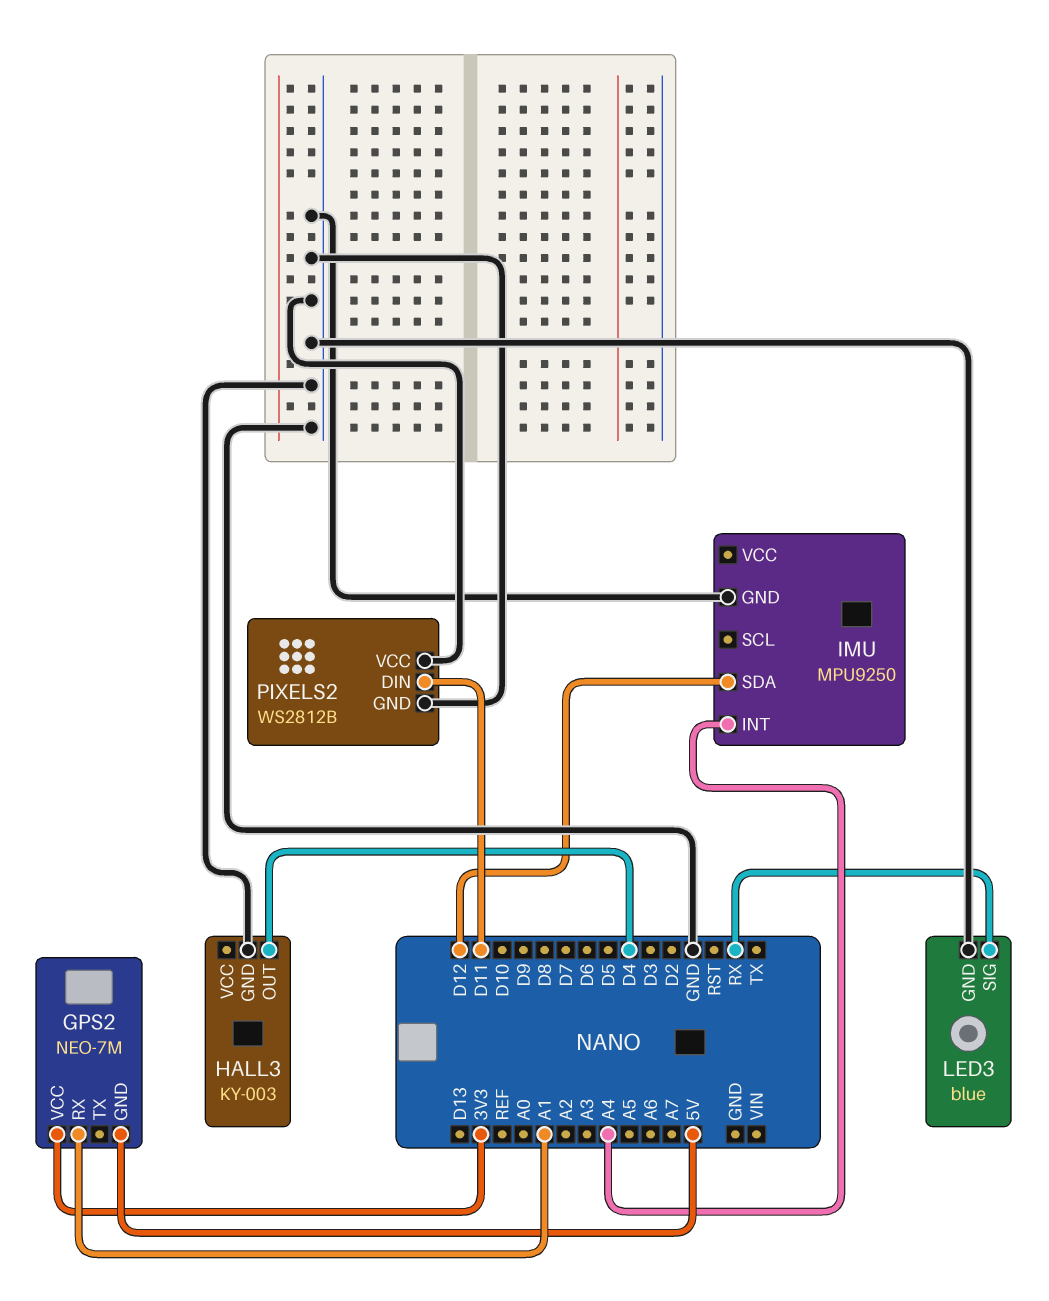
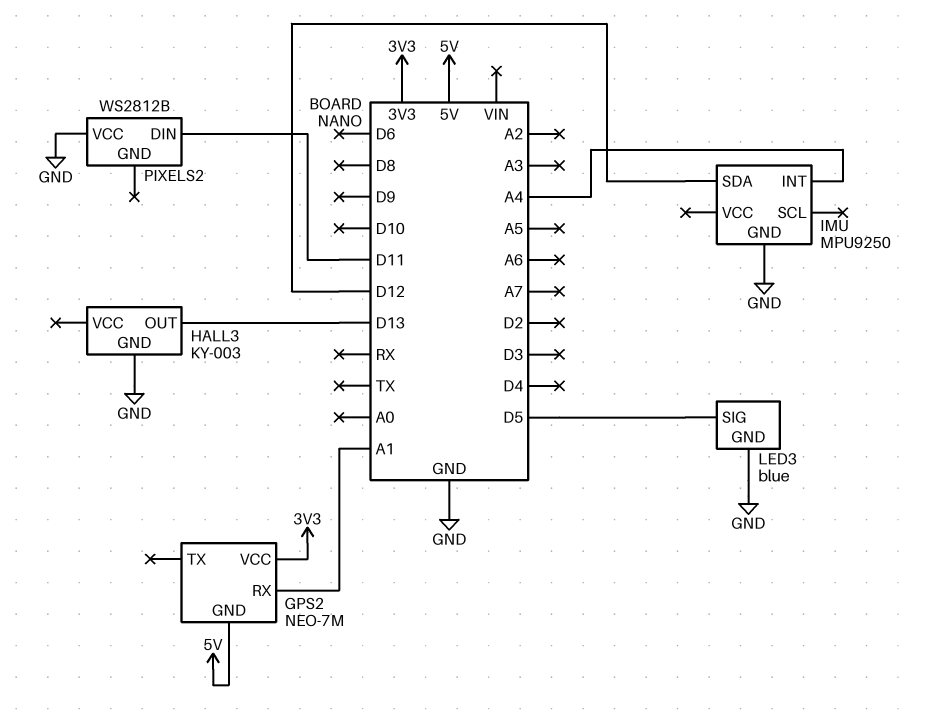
HALL3 pin OUT: D4 -> D13
LED3 pin SIG: RX -> D5
PIXELS2 pin GND: GND -> none

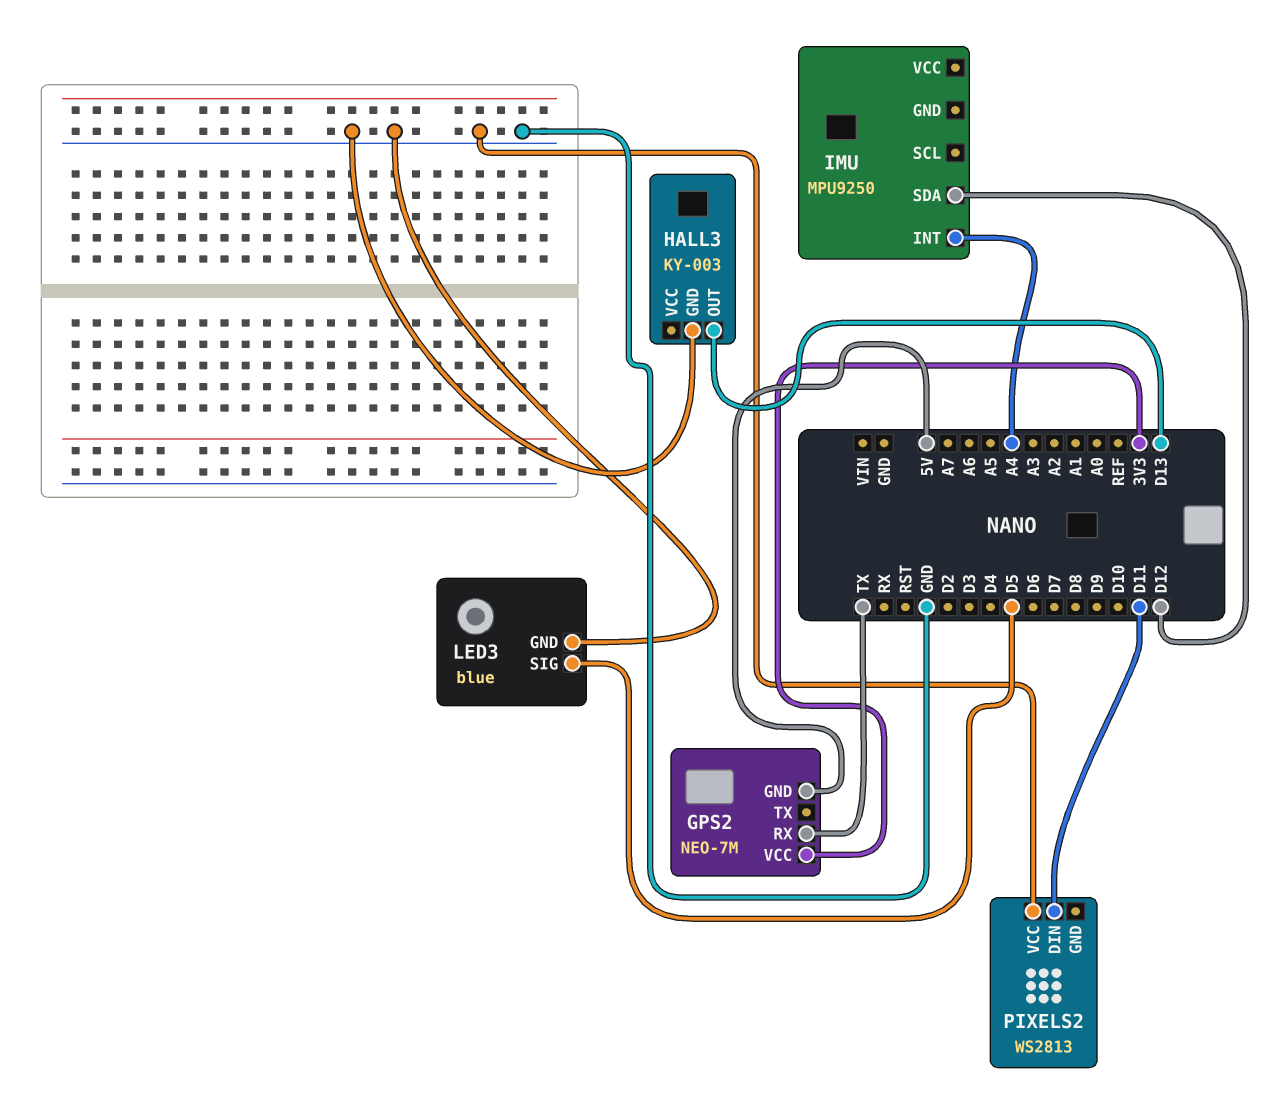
GPS2 pin RX: A1 -> TX
IMU pin GND: GND -> none
PIXELS2: WS2812B -> WS2813

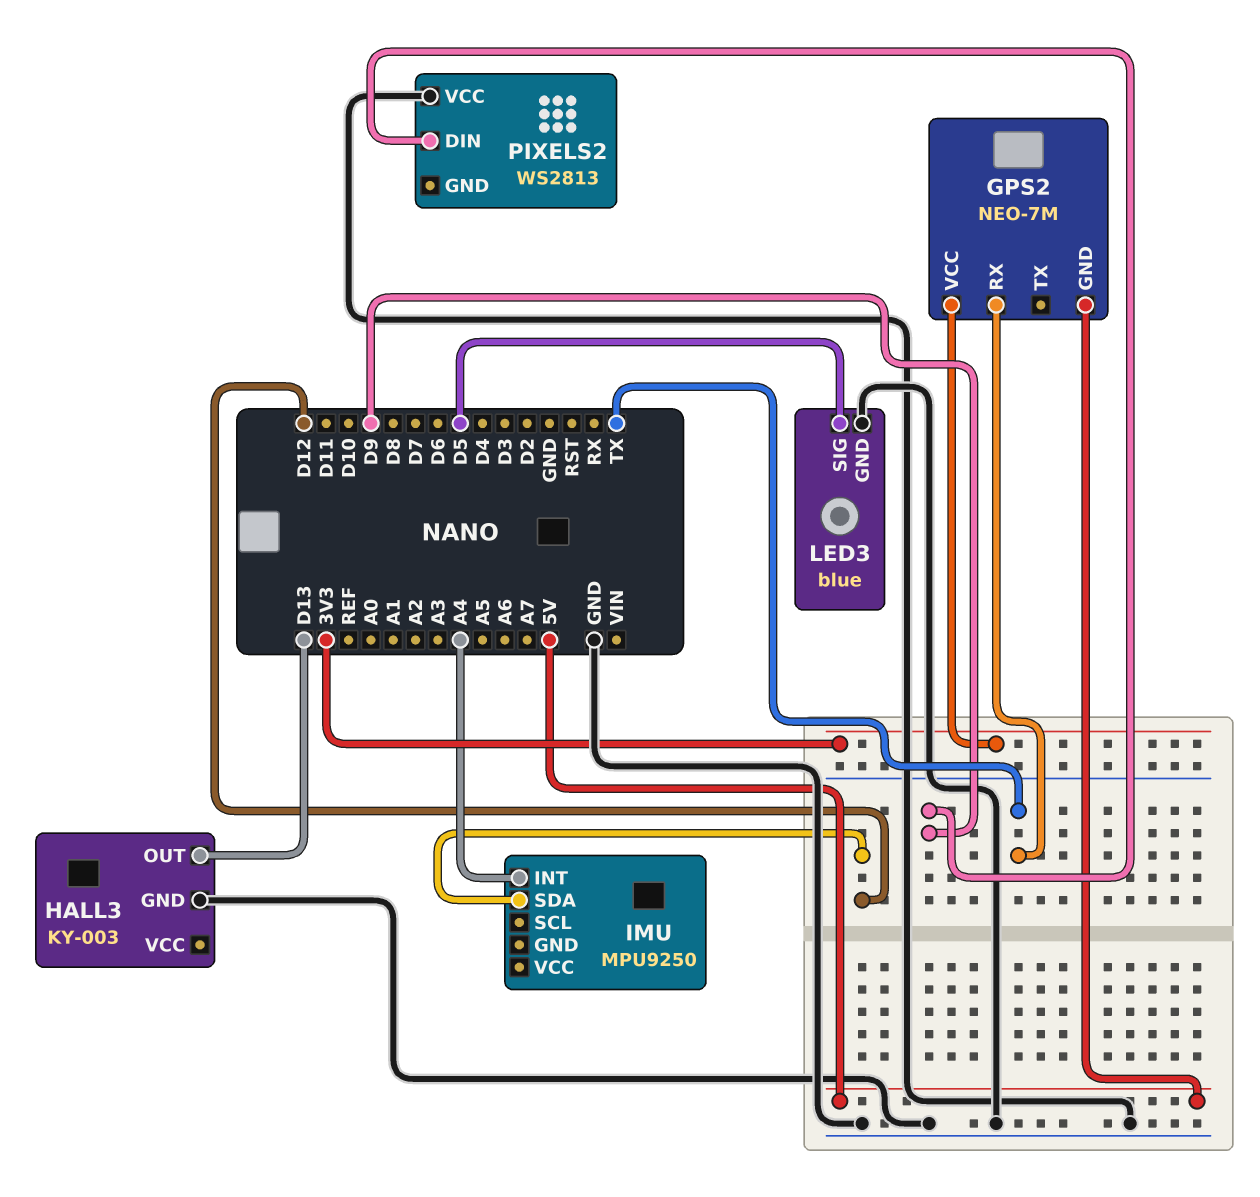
PIXELS2 pin DIN: D11 -> D9

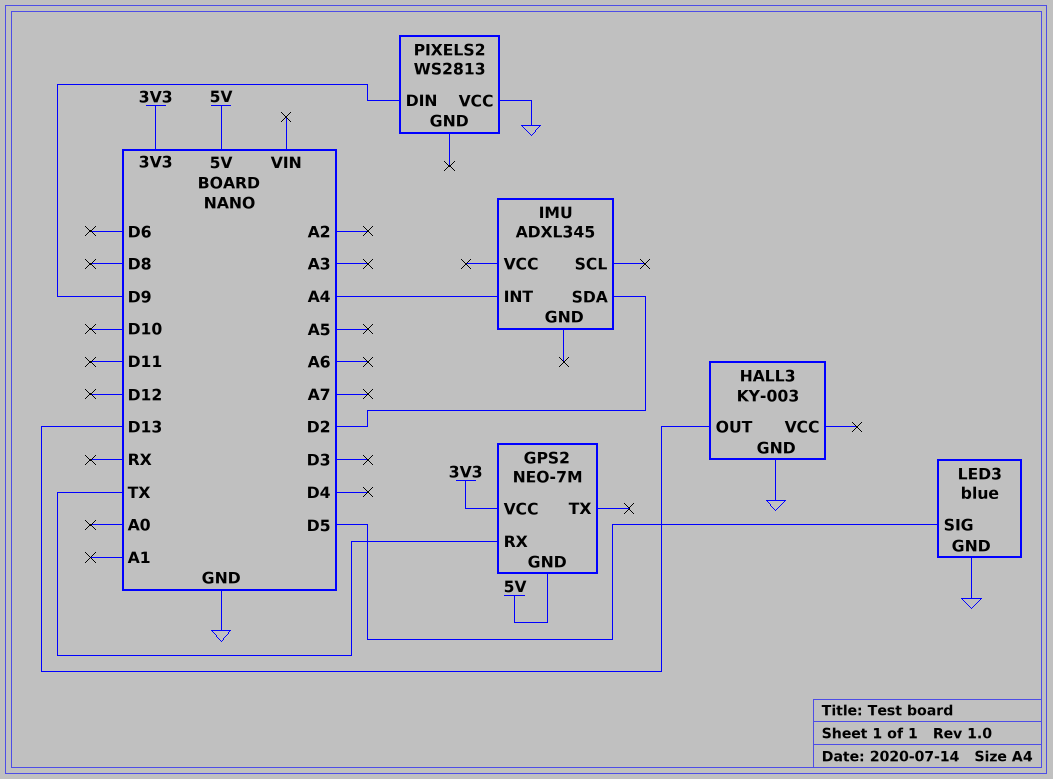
IMU: MPU9250 -> ADXL345
IMU pin SDA: D12 -> D2

